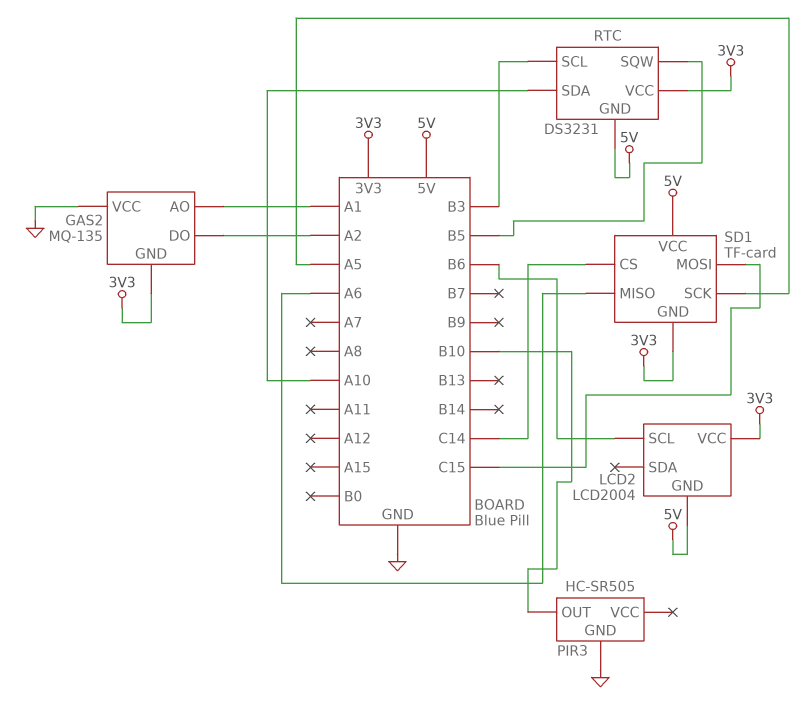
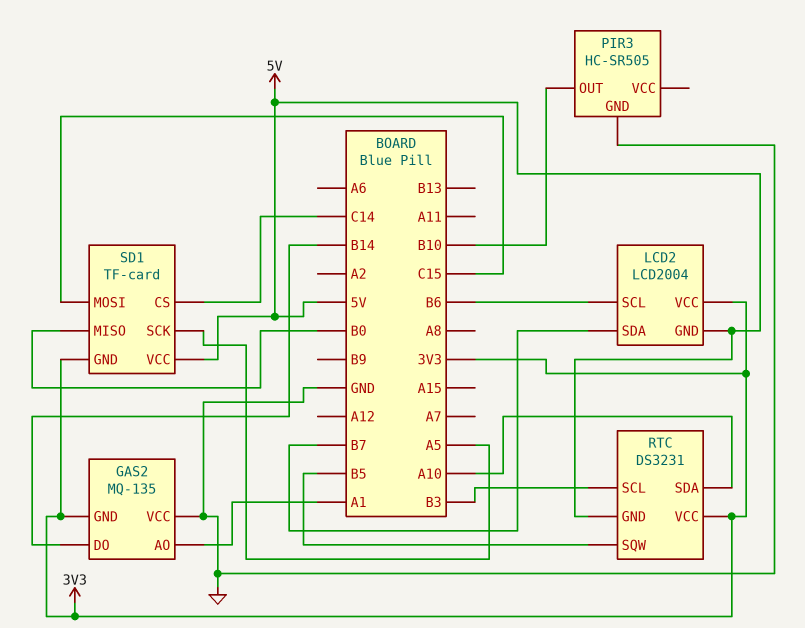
GAS2 pin DO: A2 -> B14
LCD2 pin SDA: none -> B7
SD1 pin MISO: A6 -> B0

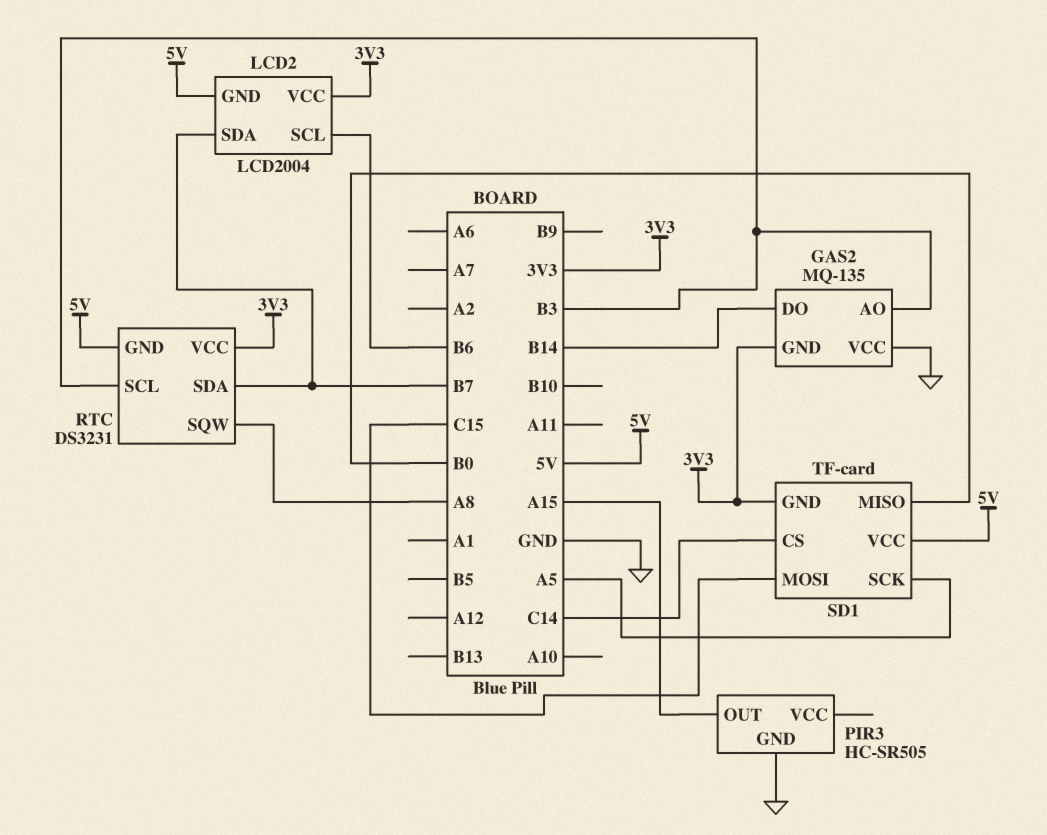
GAS2 pin AO: A1 -> B3
PIR3 pin OUT: B10 -> A15
RTC pin SDA: A10 -> B7
RTC pin SQW: B5 -> A8

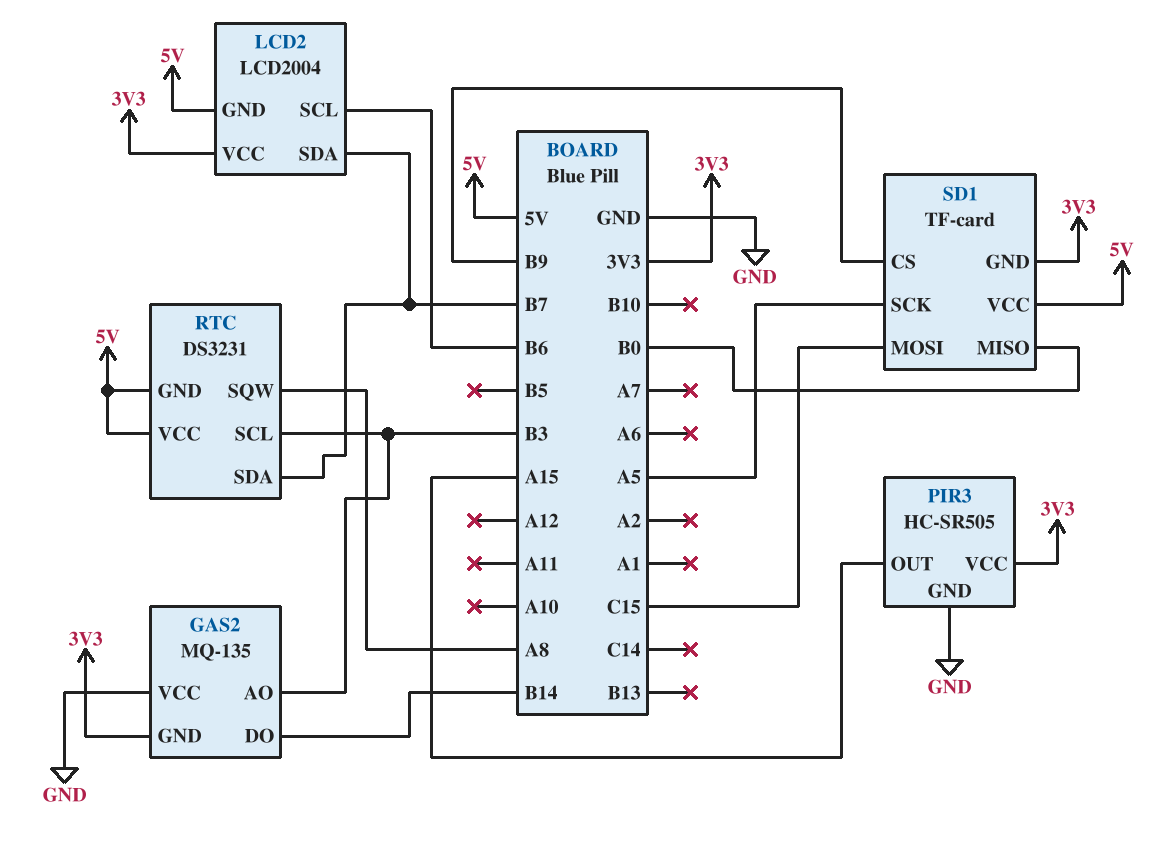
PIR3 pin VCC: none -> 3V3
RTC pin VCC: 3V3 -> 5V
SD1 pin CS: C14 -> B9

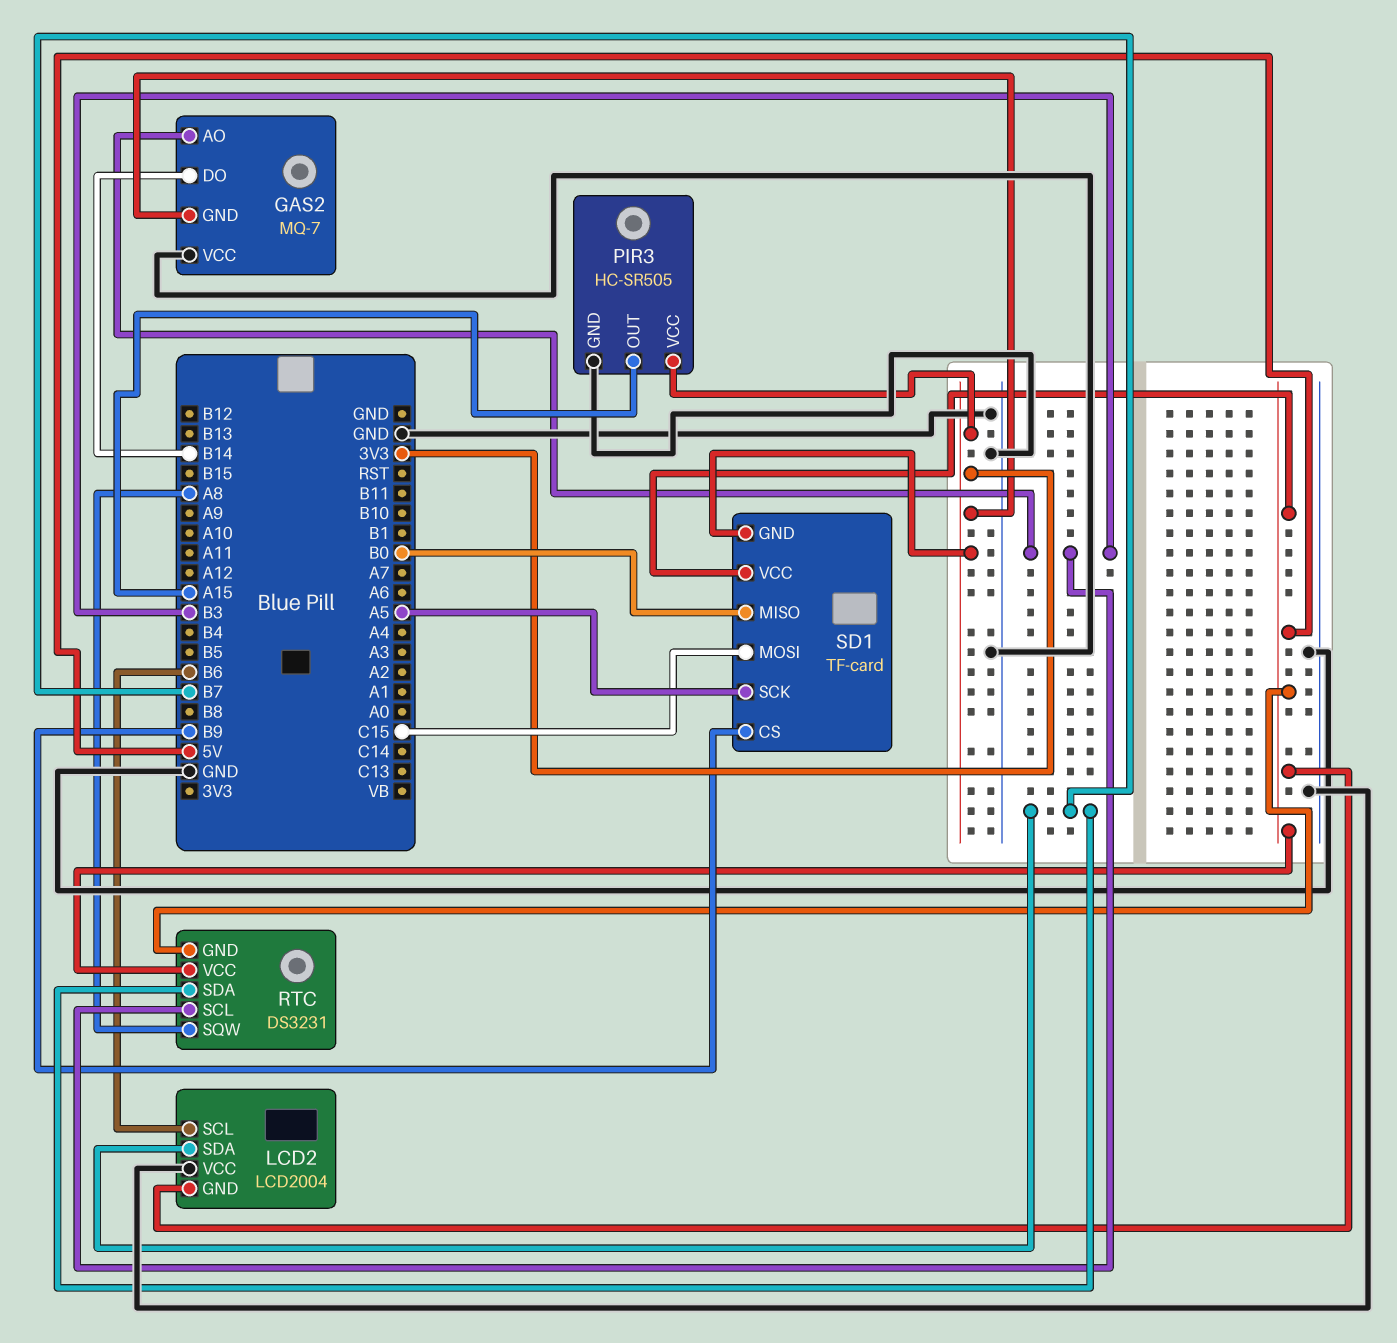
GAS2: MQ-135 -> MQ-7
LCD2 pin VCC: 3V3 -> GND

